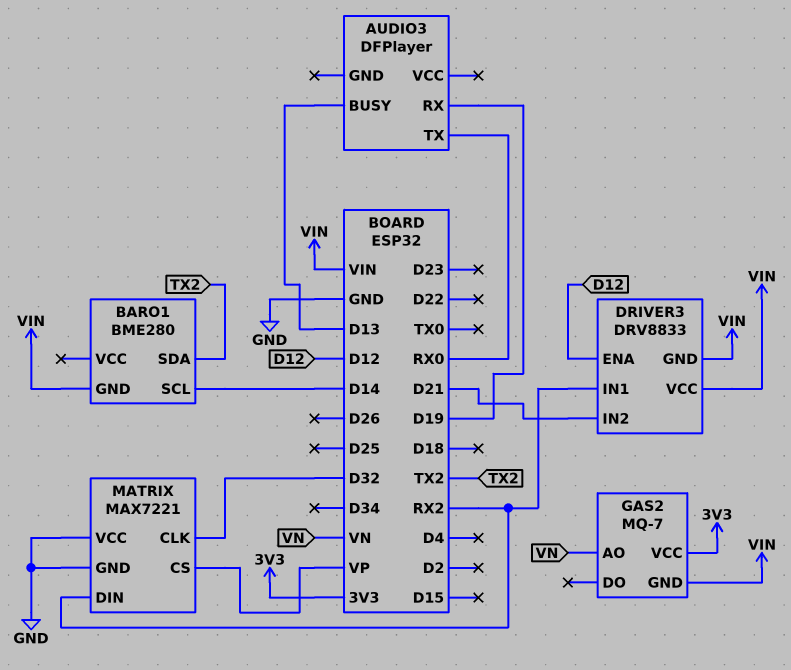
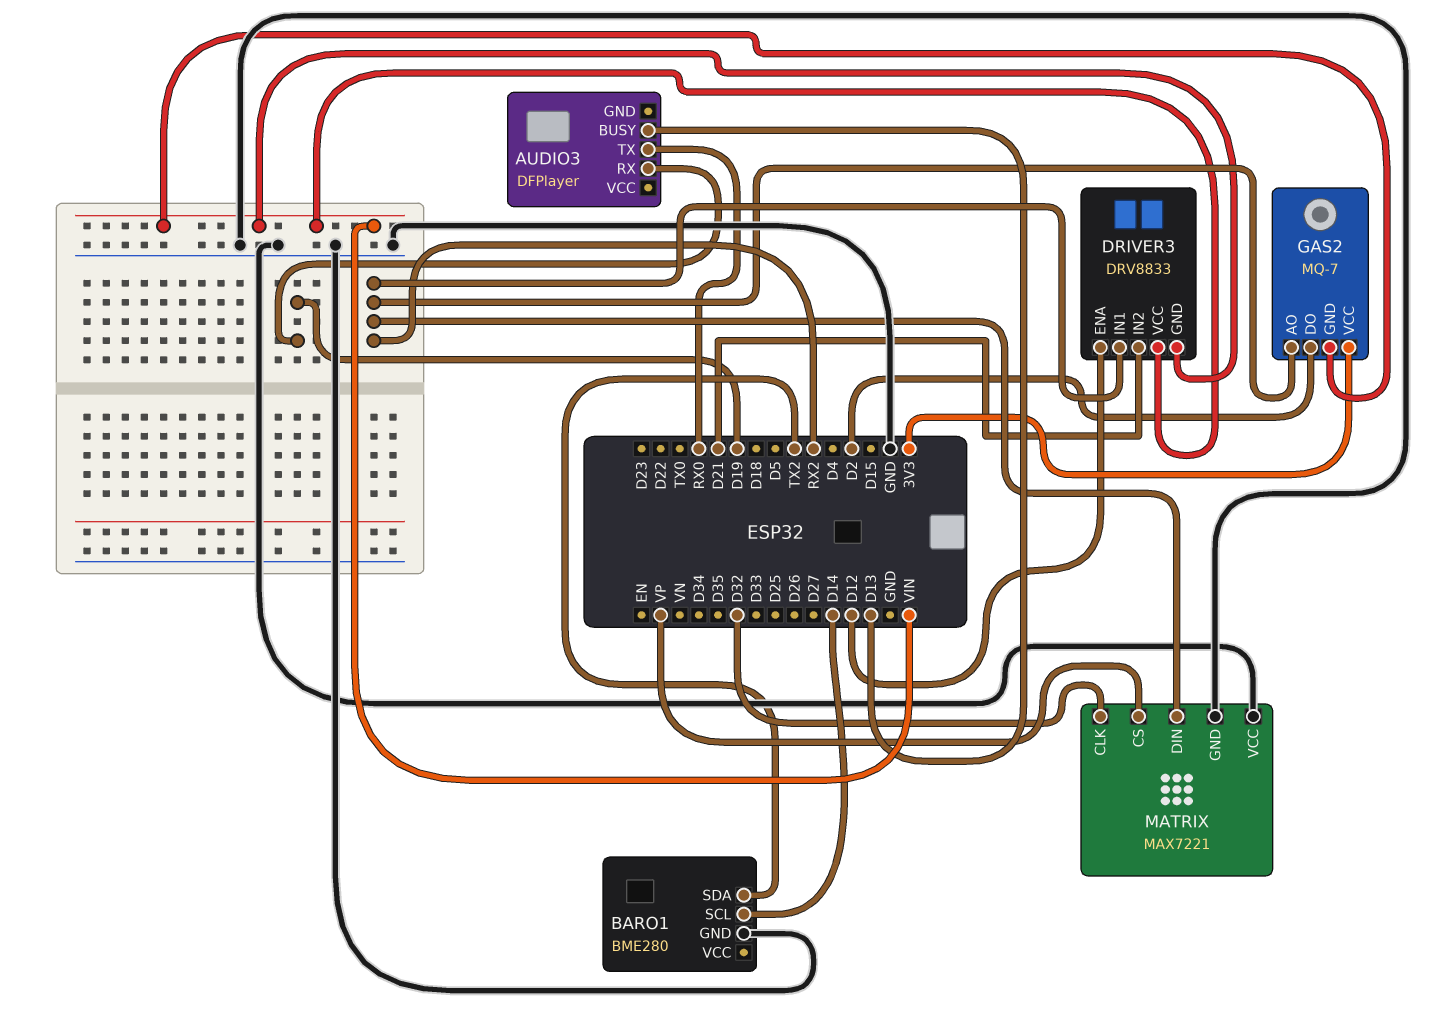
BARO1 pin GND: VIN -> GND
GAS2 pin AO: VN -> RX2
GAS2 pin DO: none -> D2

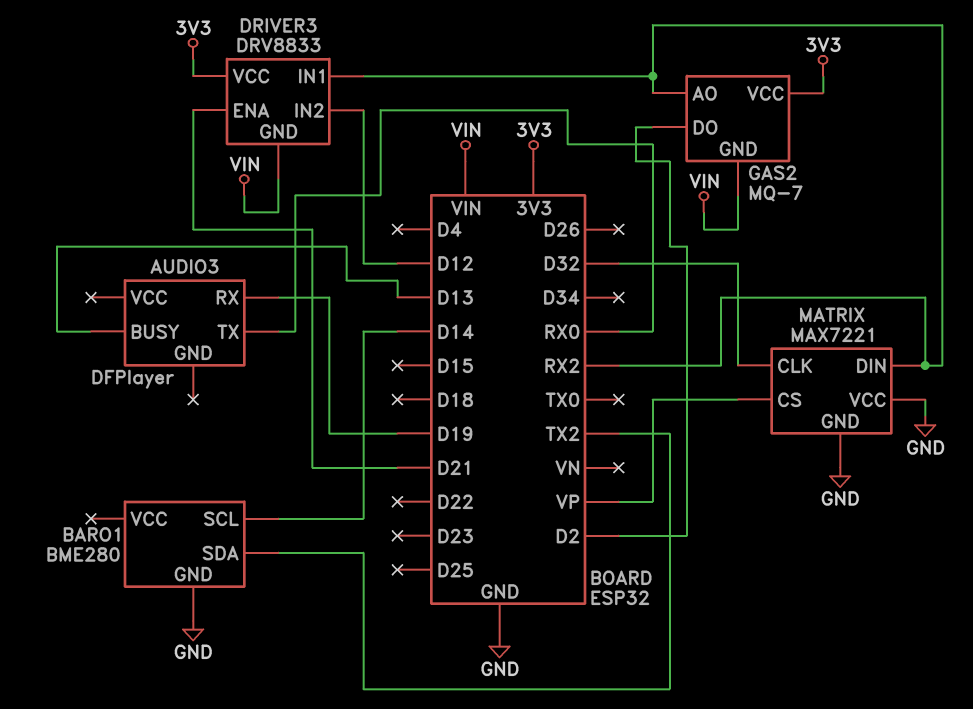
DRIVER3 pin ENA: D12 -> D21
DRIVER3 pin IN2: D21 -> D12
DRIVER3 pin VCC: VIN -> 3V3

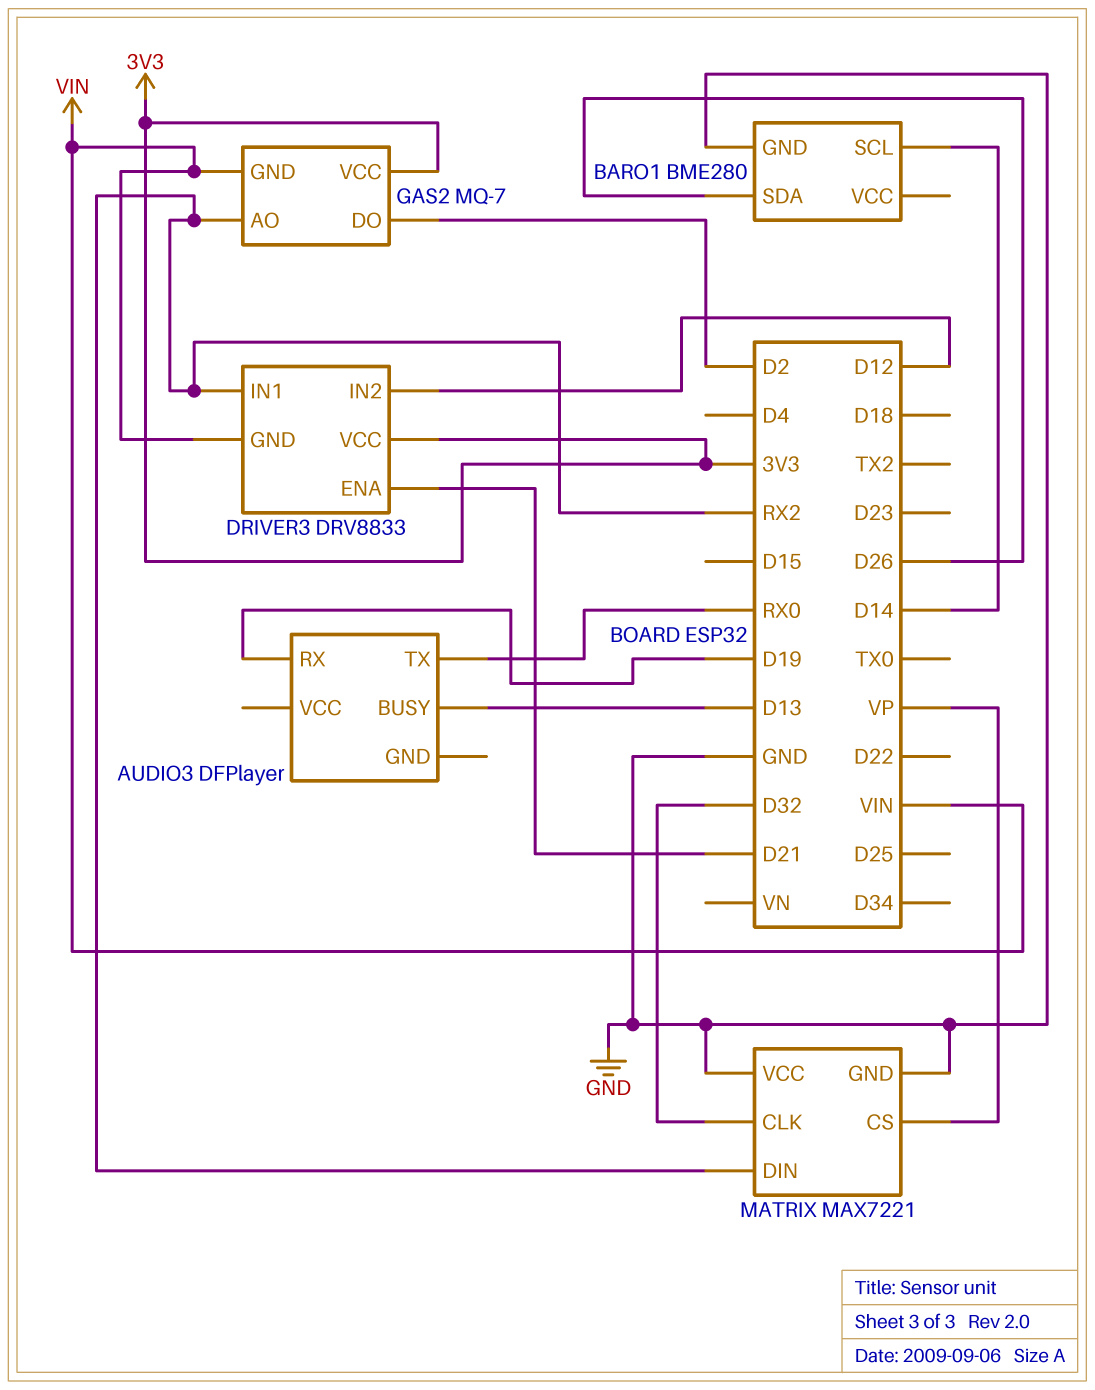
BARO1 pin SDA: TX2 -> D26

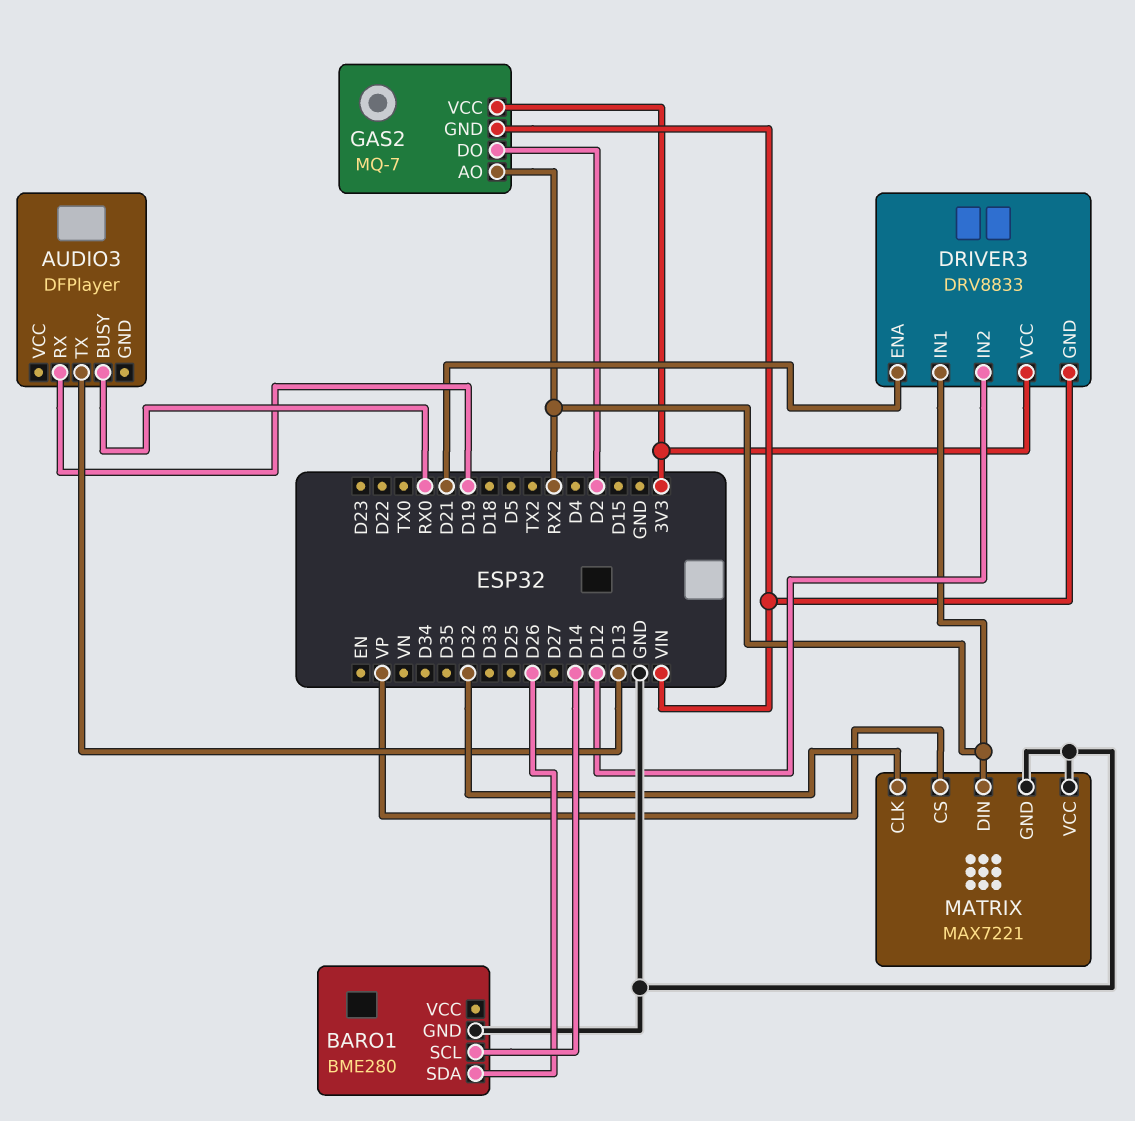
AUDIO3 pin BUSY: D13 -> RX0
AUDIO3 pin TX: RX0 -> D13

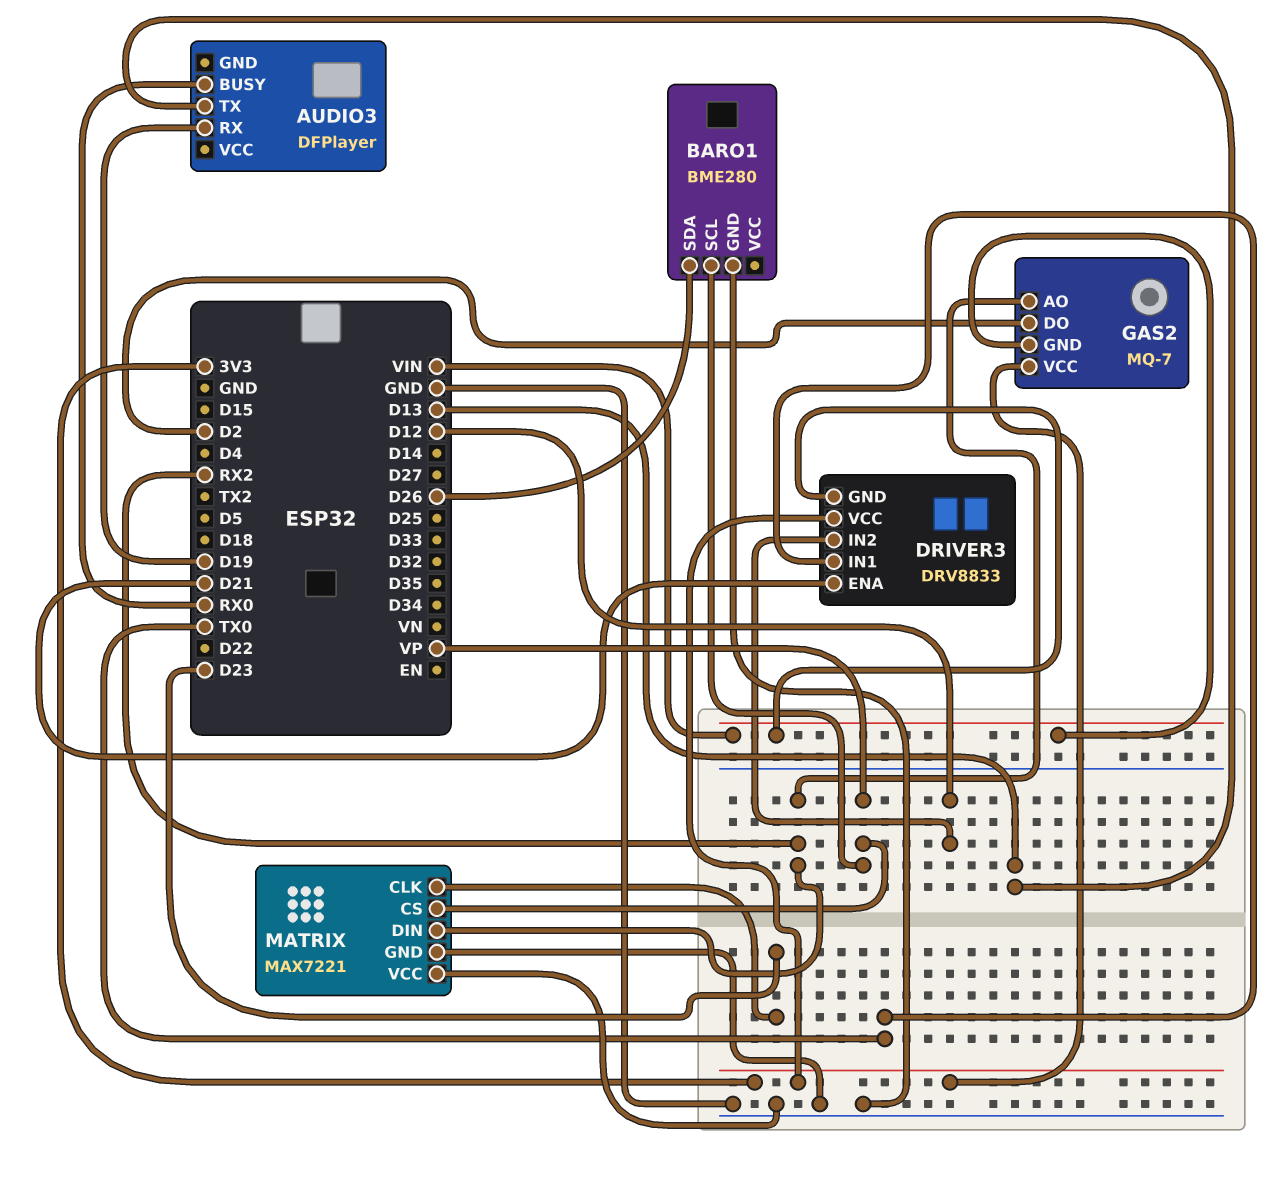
BARO1 pin SCL: D14 -> VP
DRIVER3 pin IN1: RX2 -> TX0
MATRIX pin CLK: D32 -> D23

